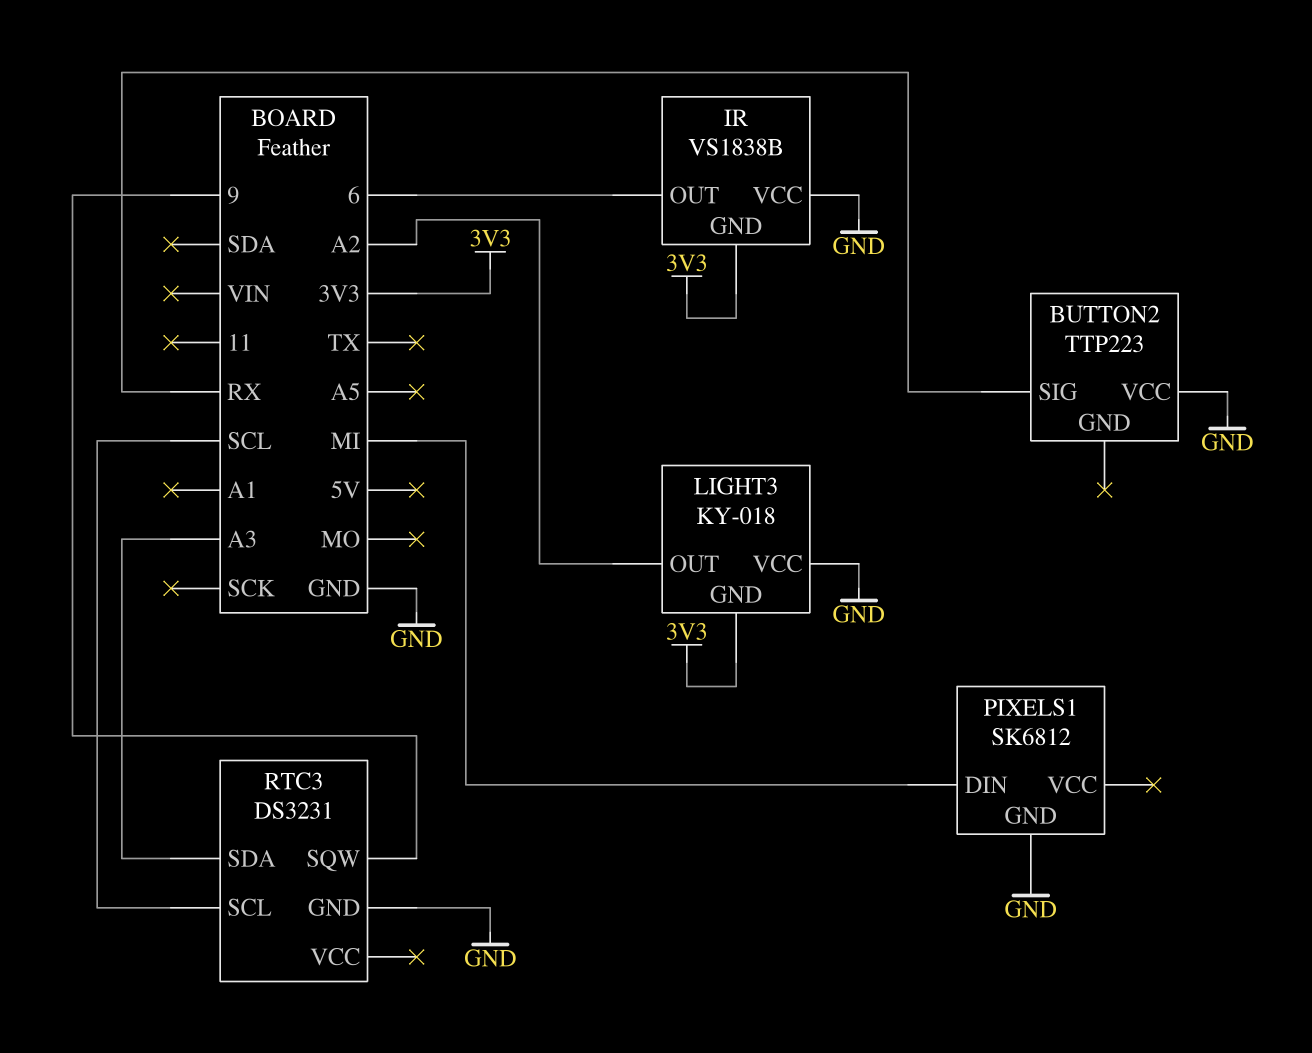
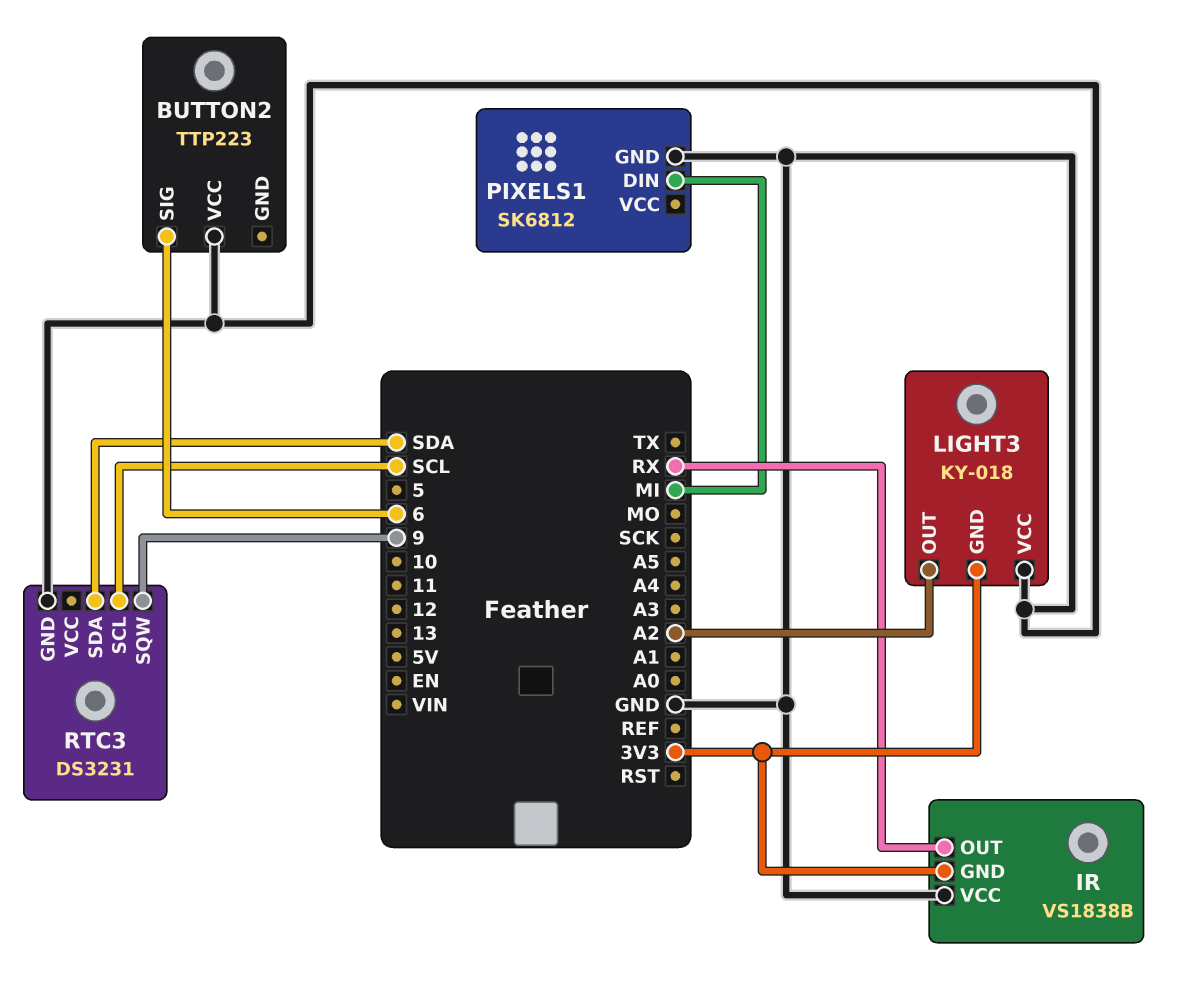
BUTTON2 pin SIG: RX -> 6
IR pin OUT: 6 -> RX
RTC3 pin SDA: A3 -> SDA

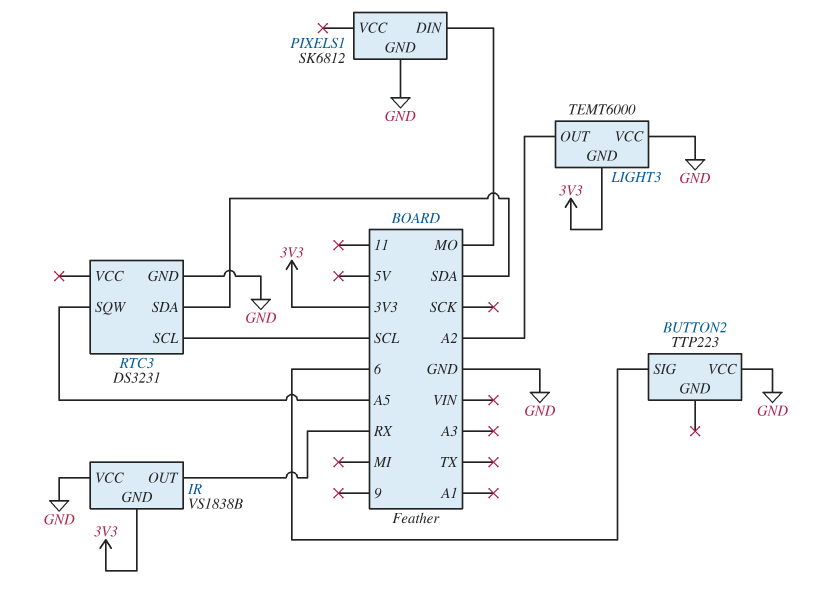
LIGHT3: KY-018 -> TEMT6000
PIXELS1 pin DIN: MI -> MO
RTC3 pin SQW: 9 -> A5

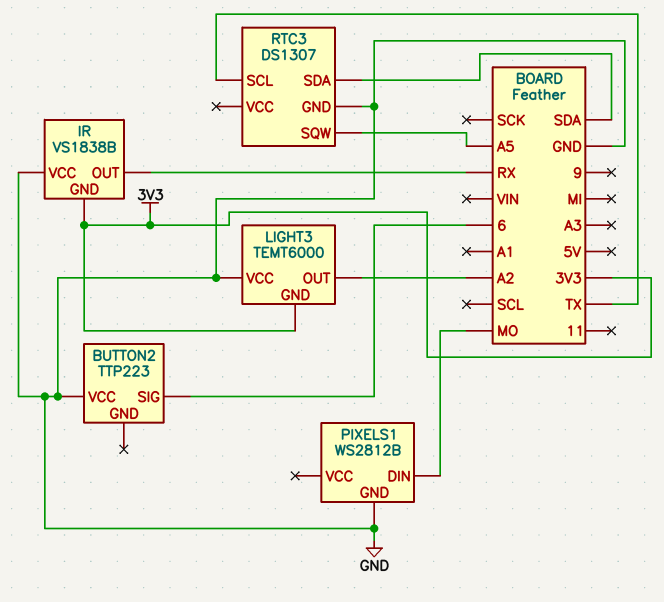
PIXELS1: SK6812 -> WS2812B
RTC3: DS3231 -> DS1307
RTC3 pin SCL: SCL -> TX

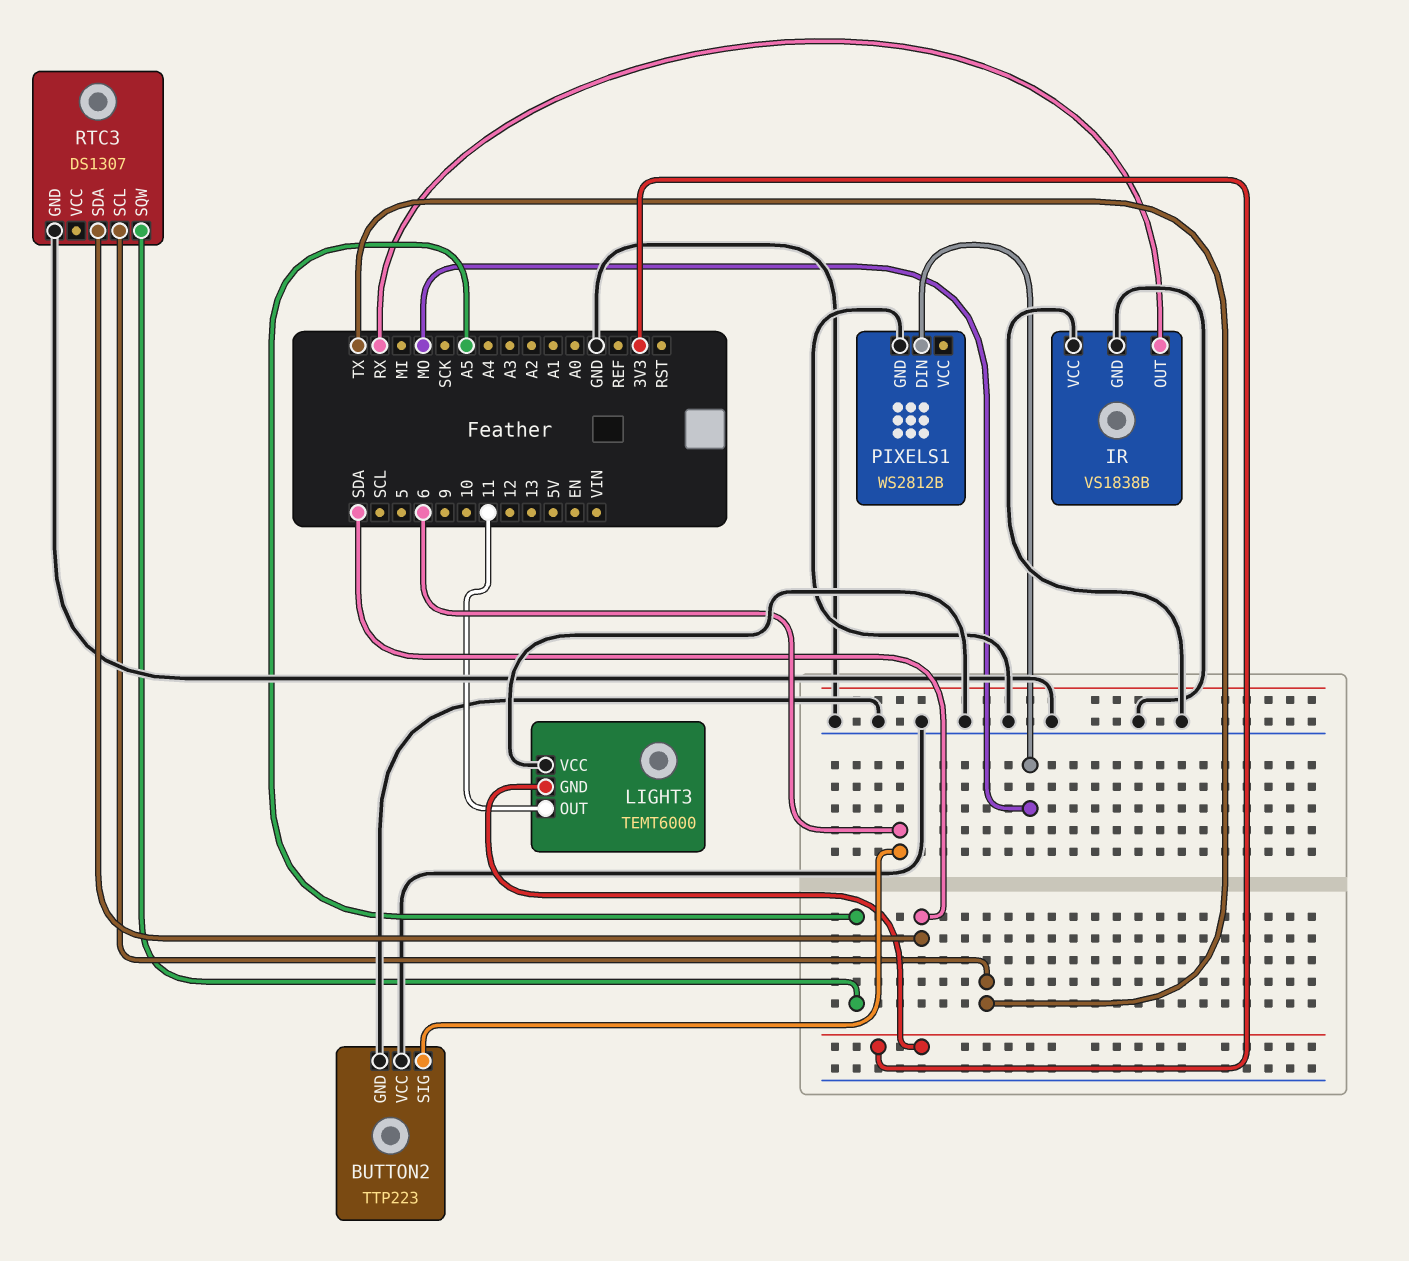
BUTTON2 pin GND: none -> GND
IR pin GND: 3V3 -> GND
LIGHT3 pin OUT: A2 -> 11

